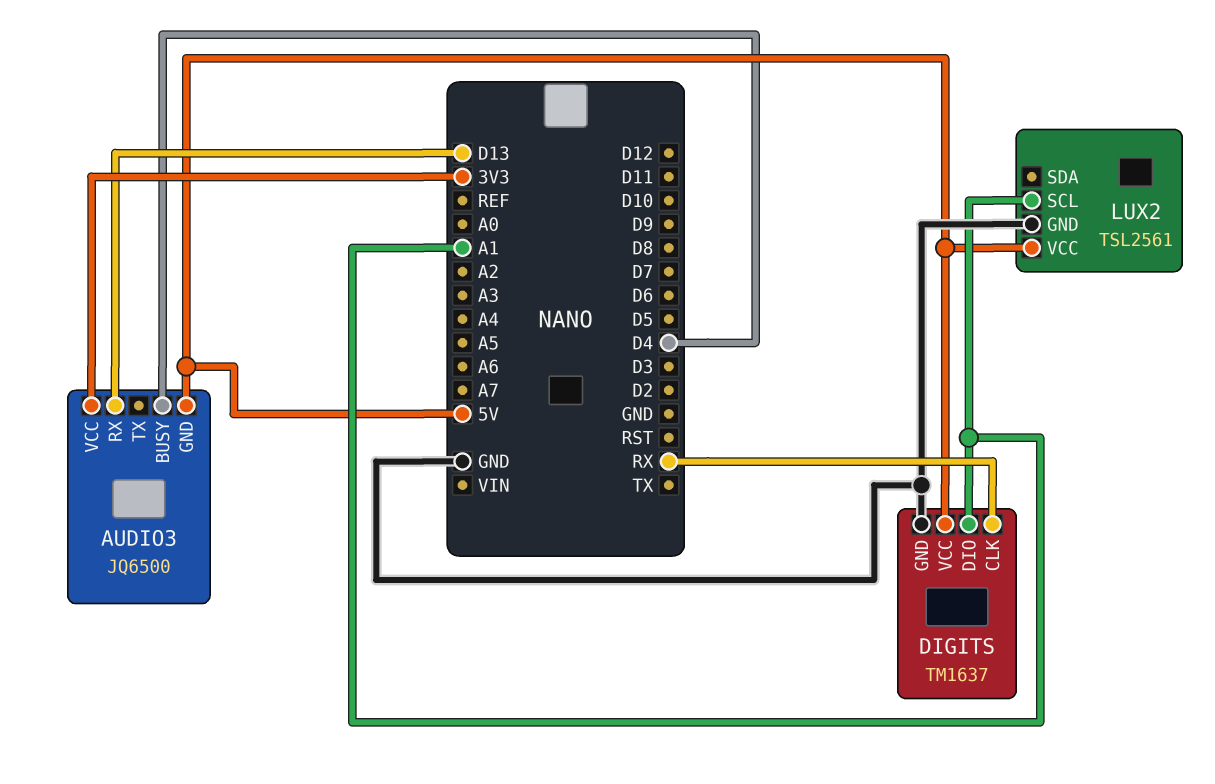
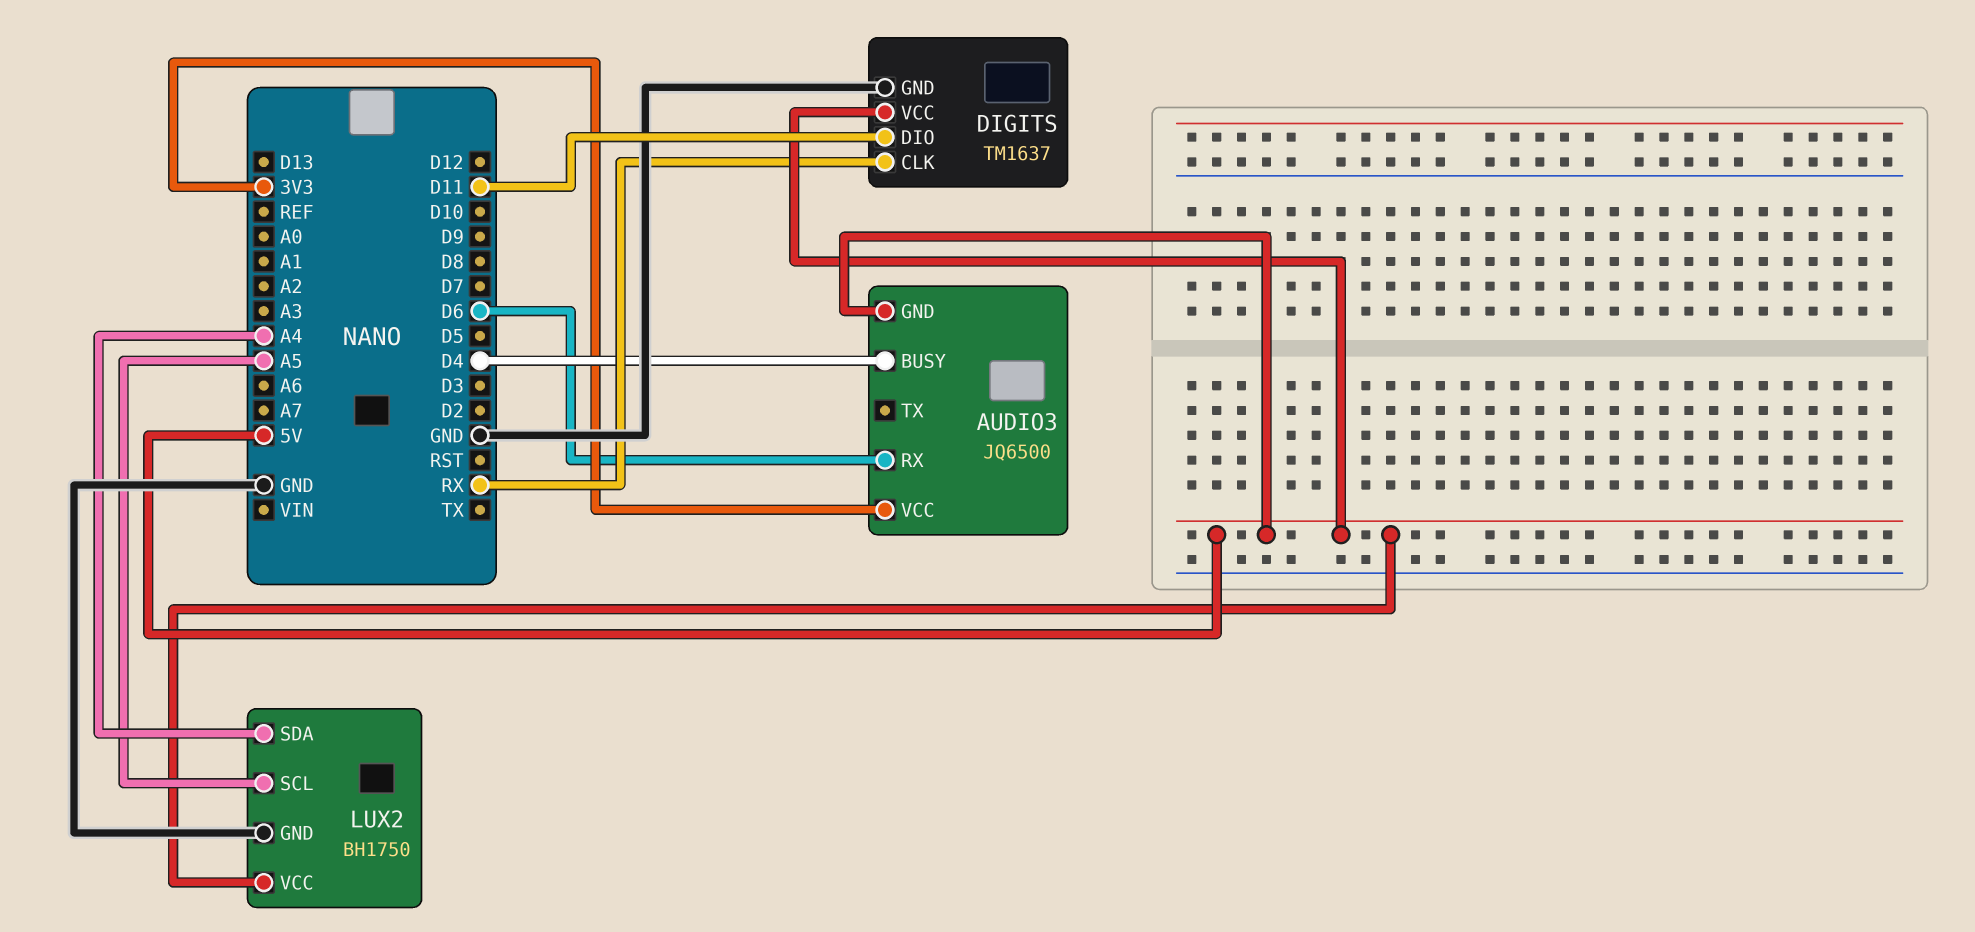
AUDIO3 pin RX: D13 -> D6
DIGITS pin DIO: A1 -> D11
LUX2: TSL2561 -> BH1750
LUX2 pin SCL: A1 -> A5
LUX2 pin SDA: none -> A4

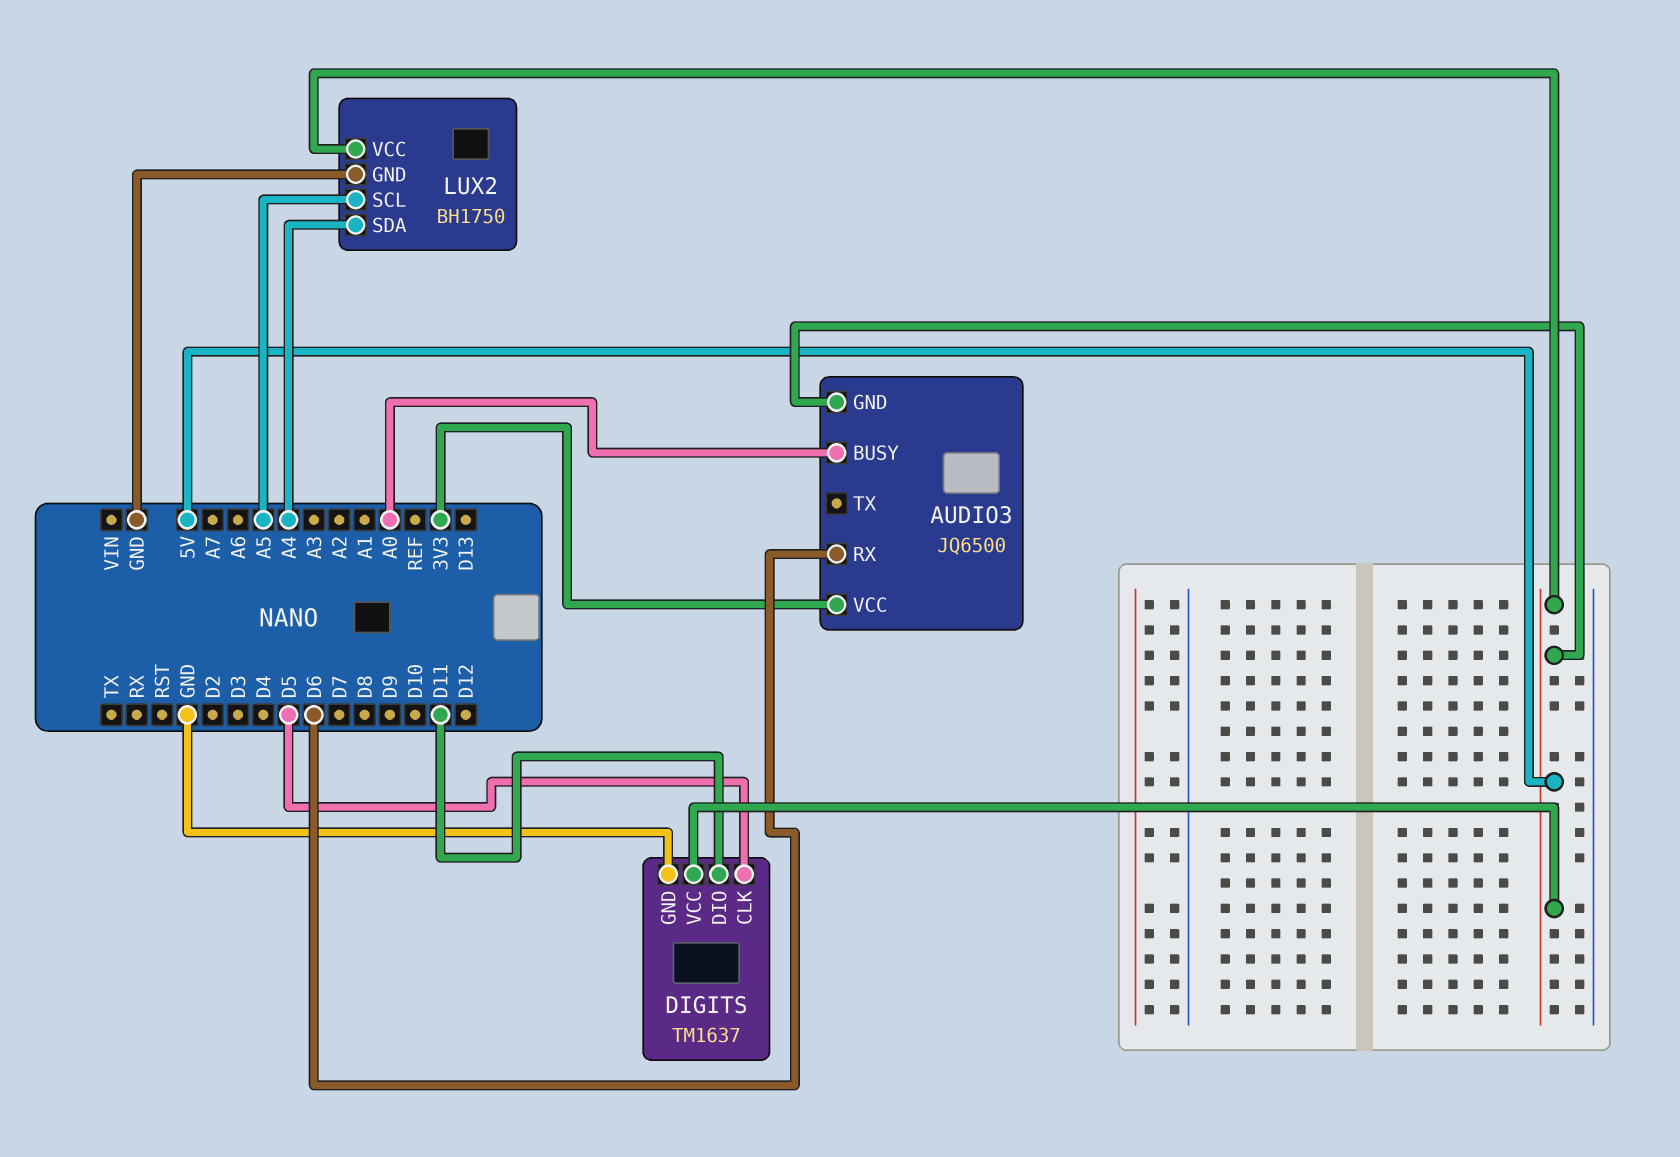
AUDIO3 pin BUSY: D4 -> A0
DIGITS pin CLK: RX -> D5

